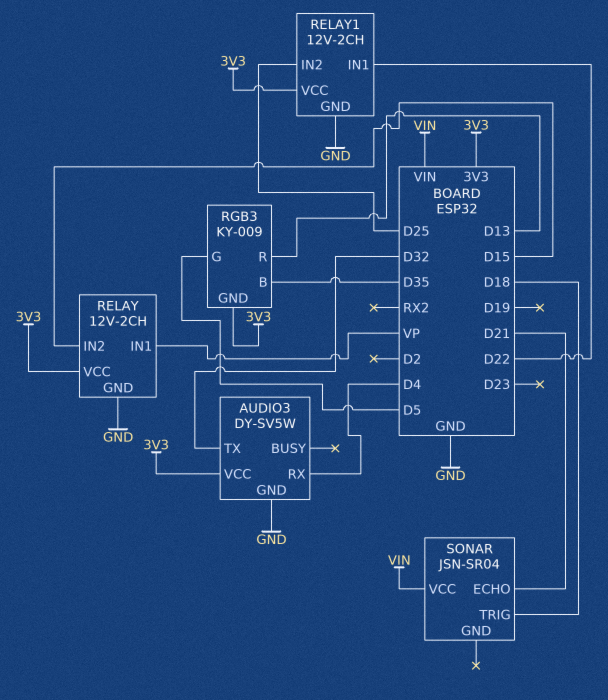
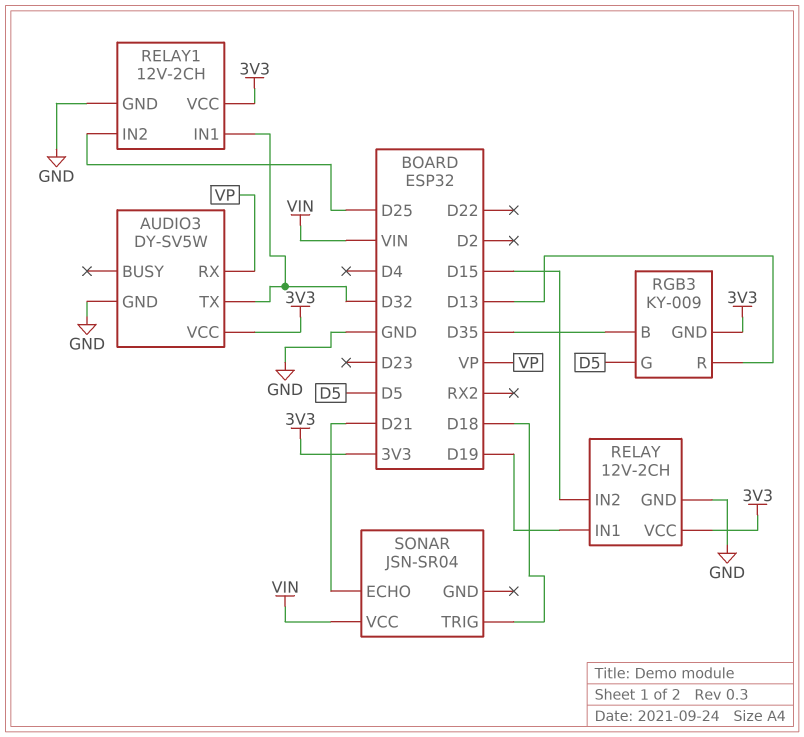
AUDIO3 pin RX: D4 -> VP
RELAY pin IN1: VP -> D19
RELAY1 pin IN1: D22 -> D32

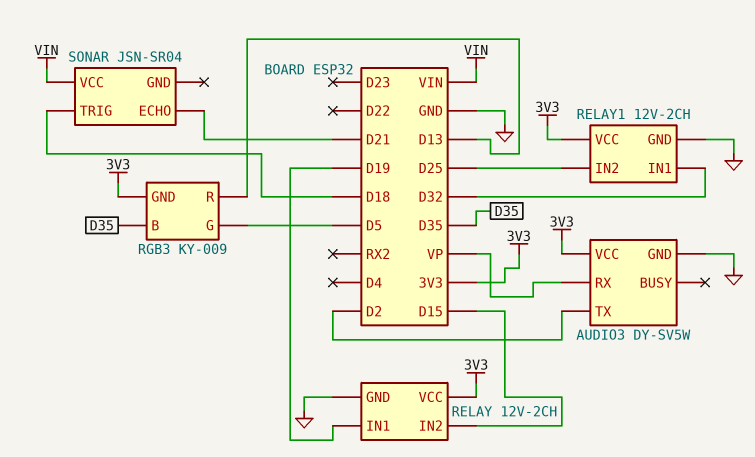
AUDIO3 pin TX: D32 -> D2

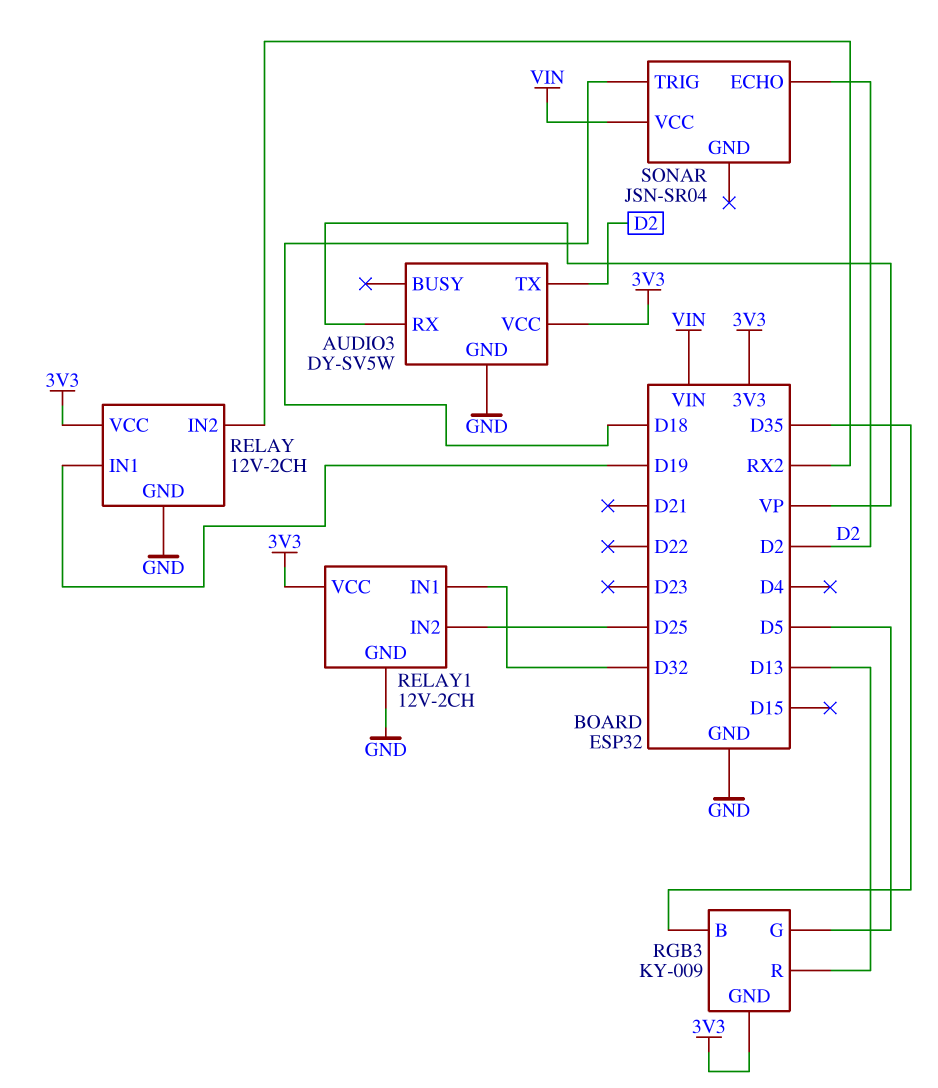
RELAY pin IN2: D15 -> RX2
SONAR pin ECHO: D21 -> D2

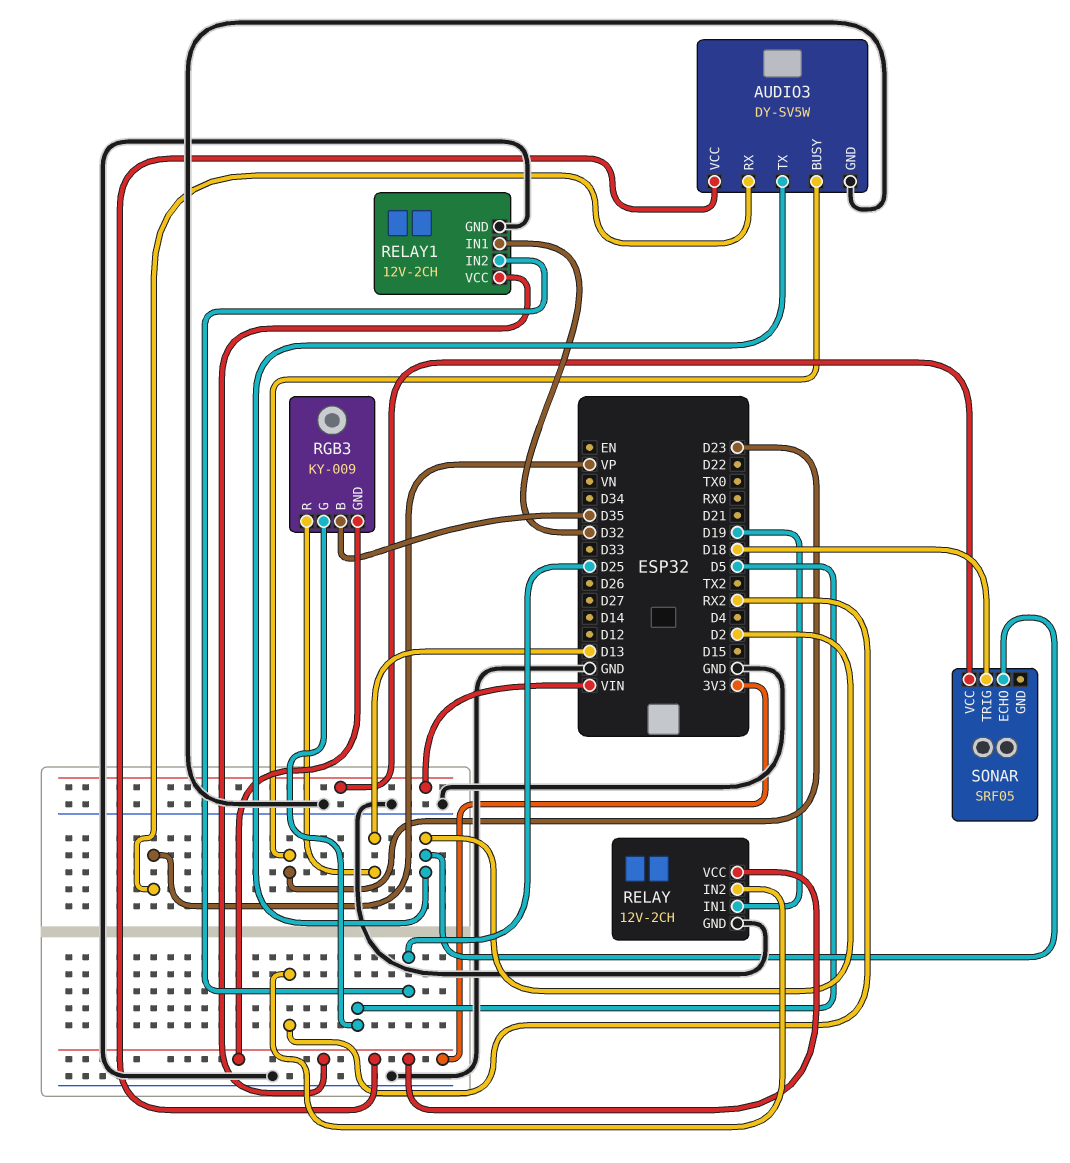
AUDIO3 pin BUSY: none -> D23
SONAR: JSN-SR04 -> SRF05

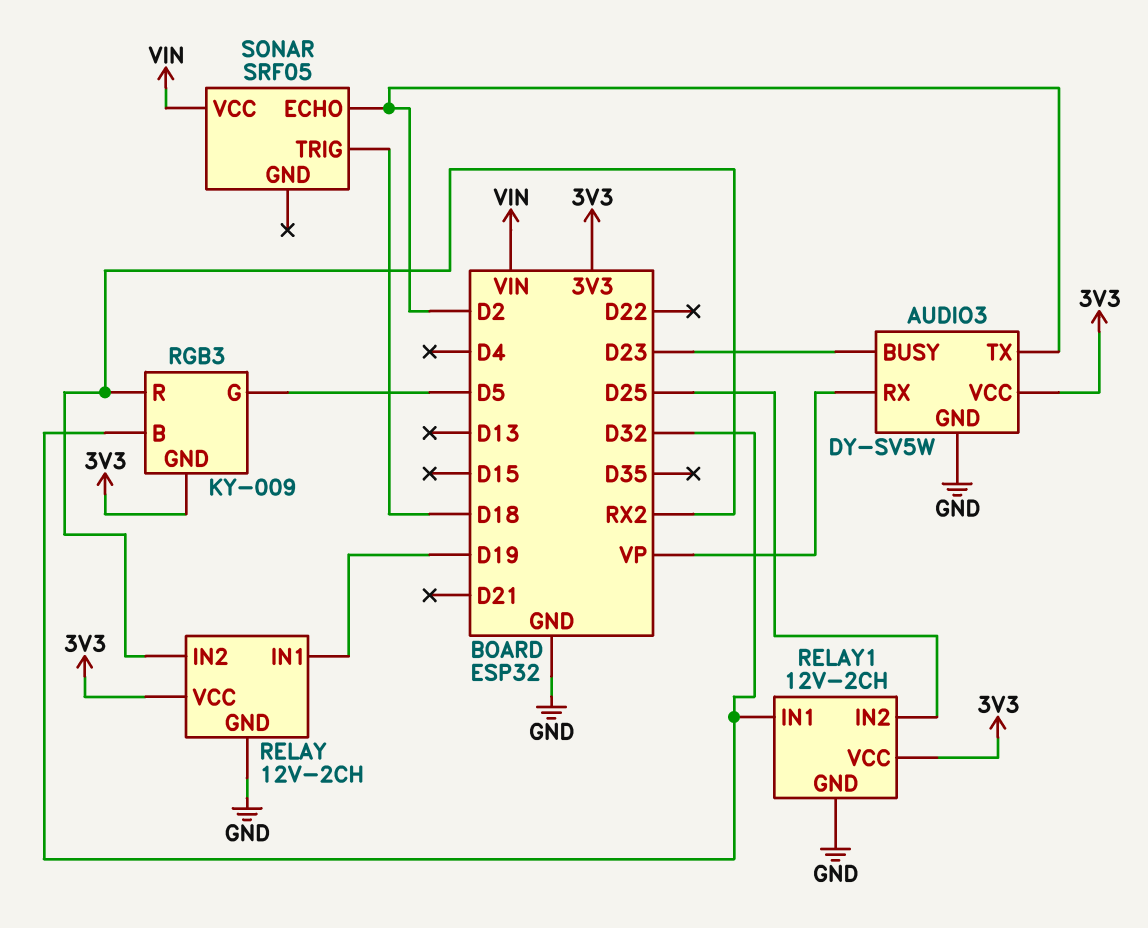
RGB3 pin B: D35 -> D32
RGB3 pin R: D13 -> RX2

